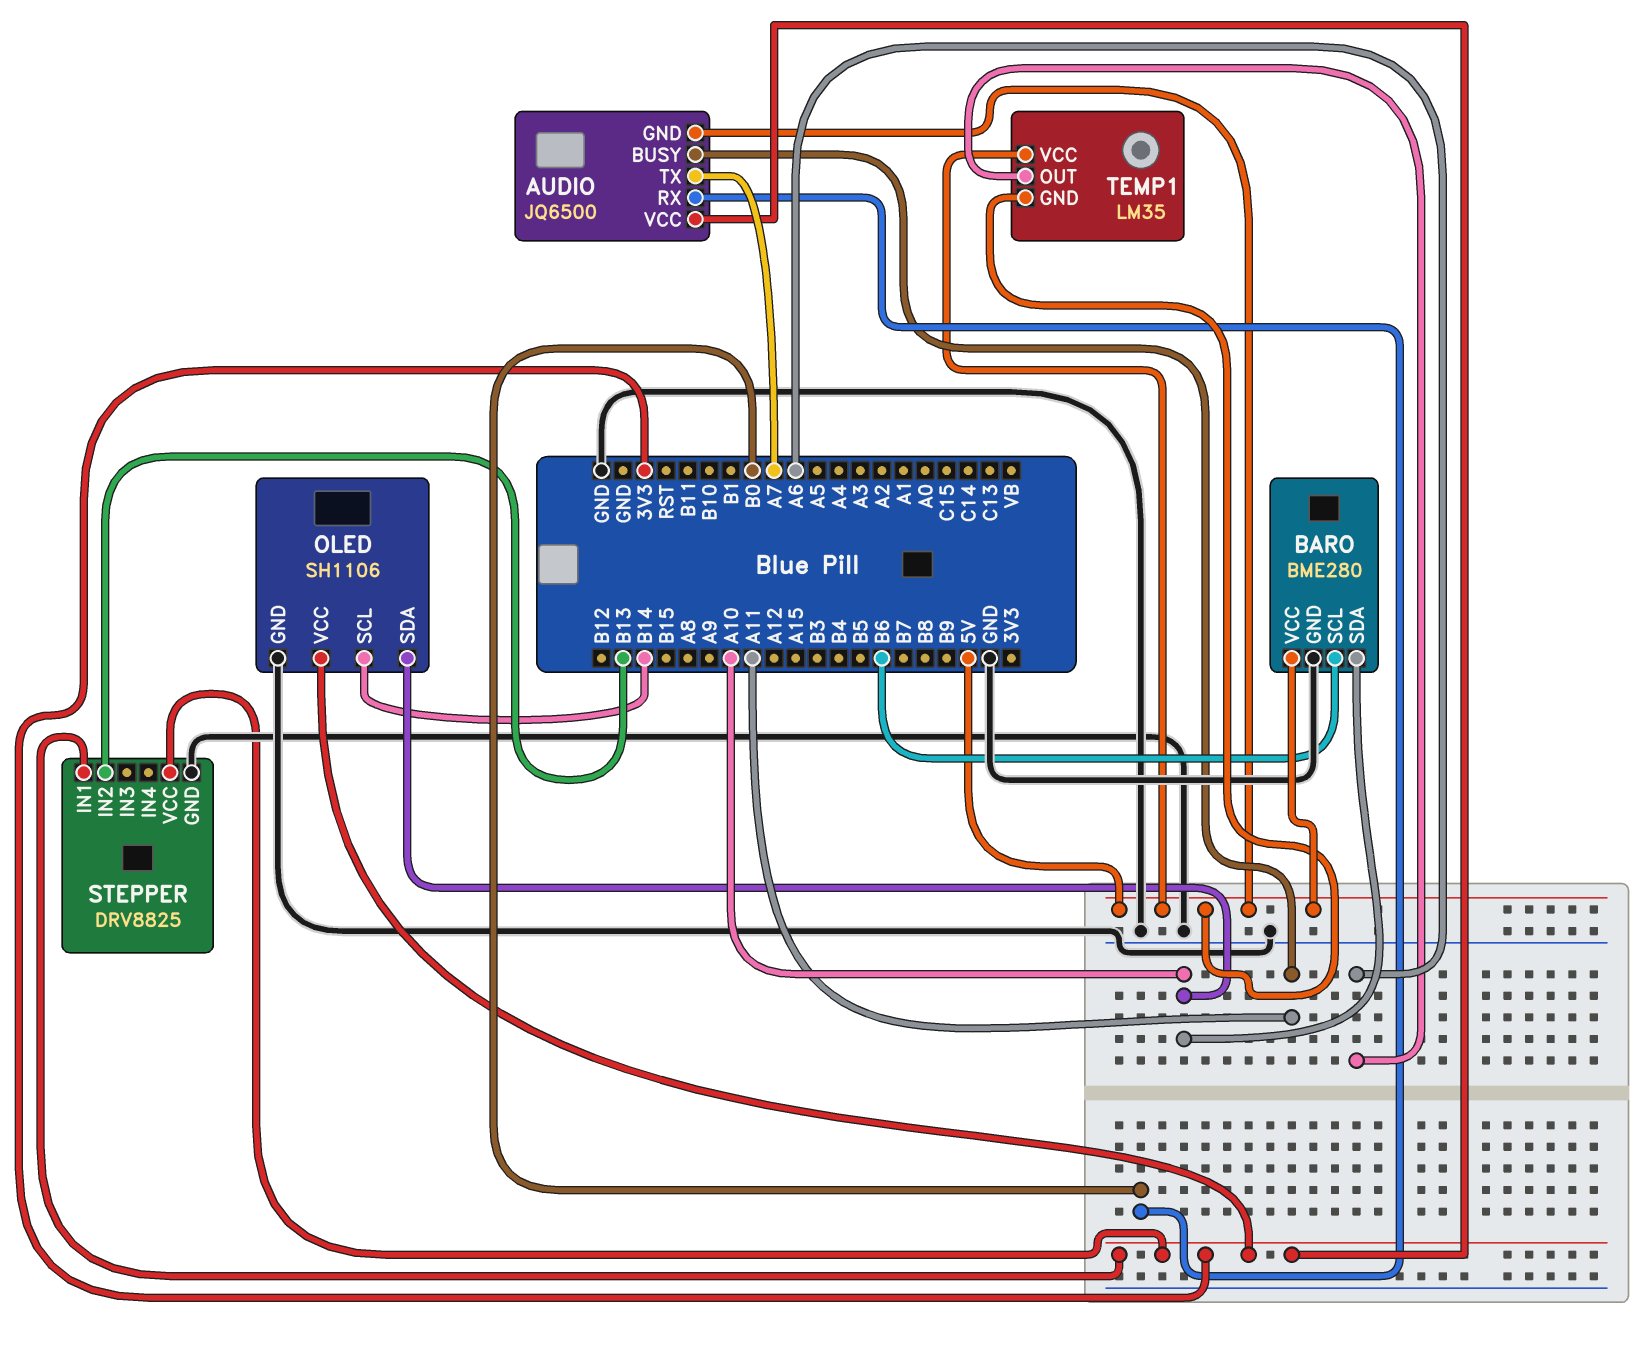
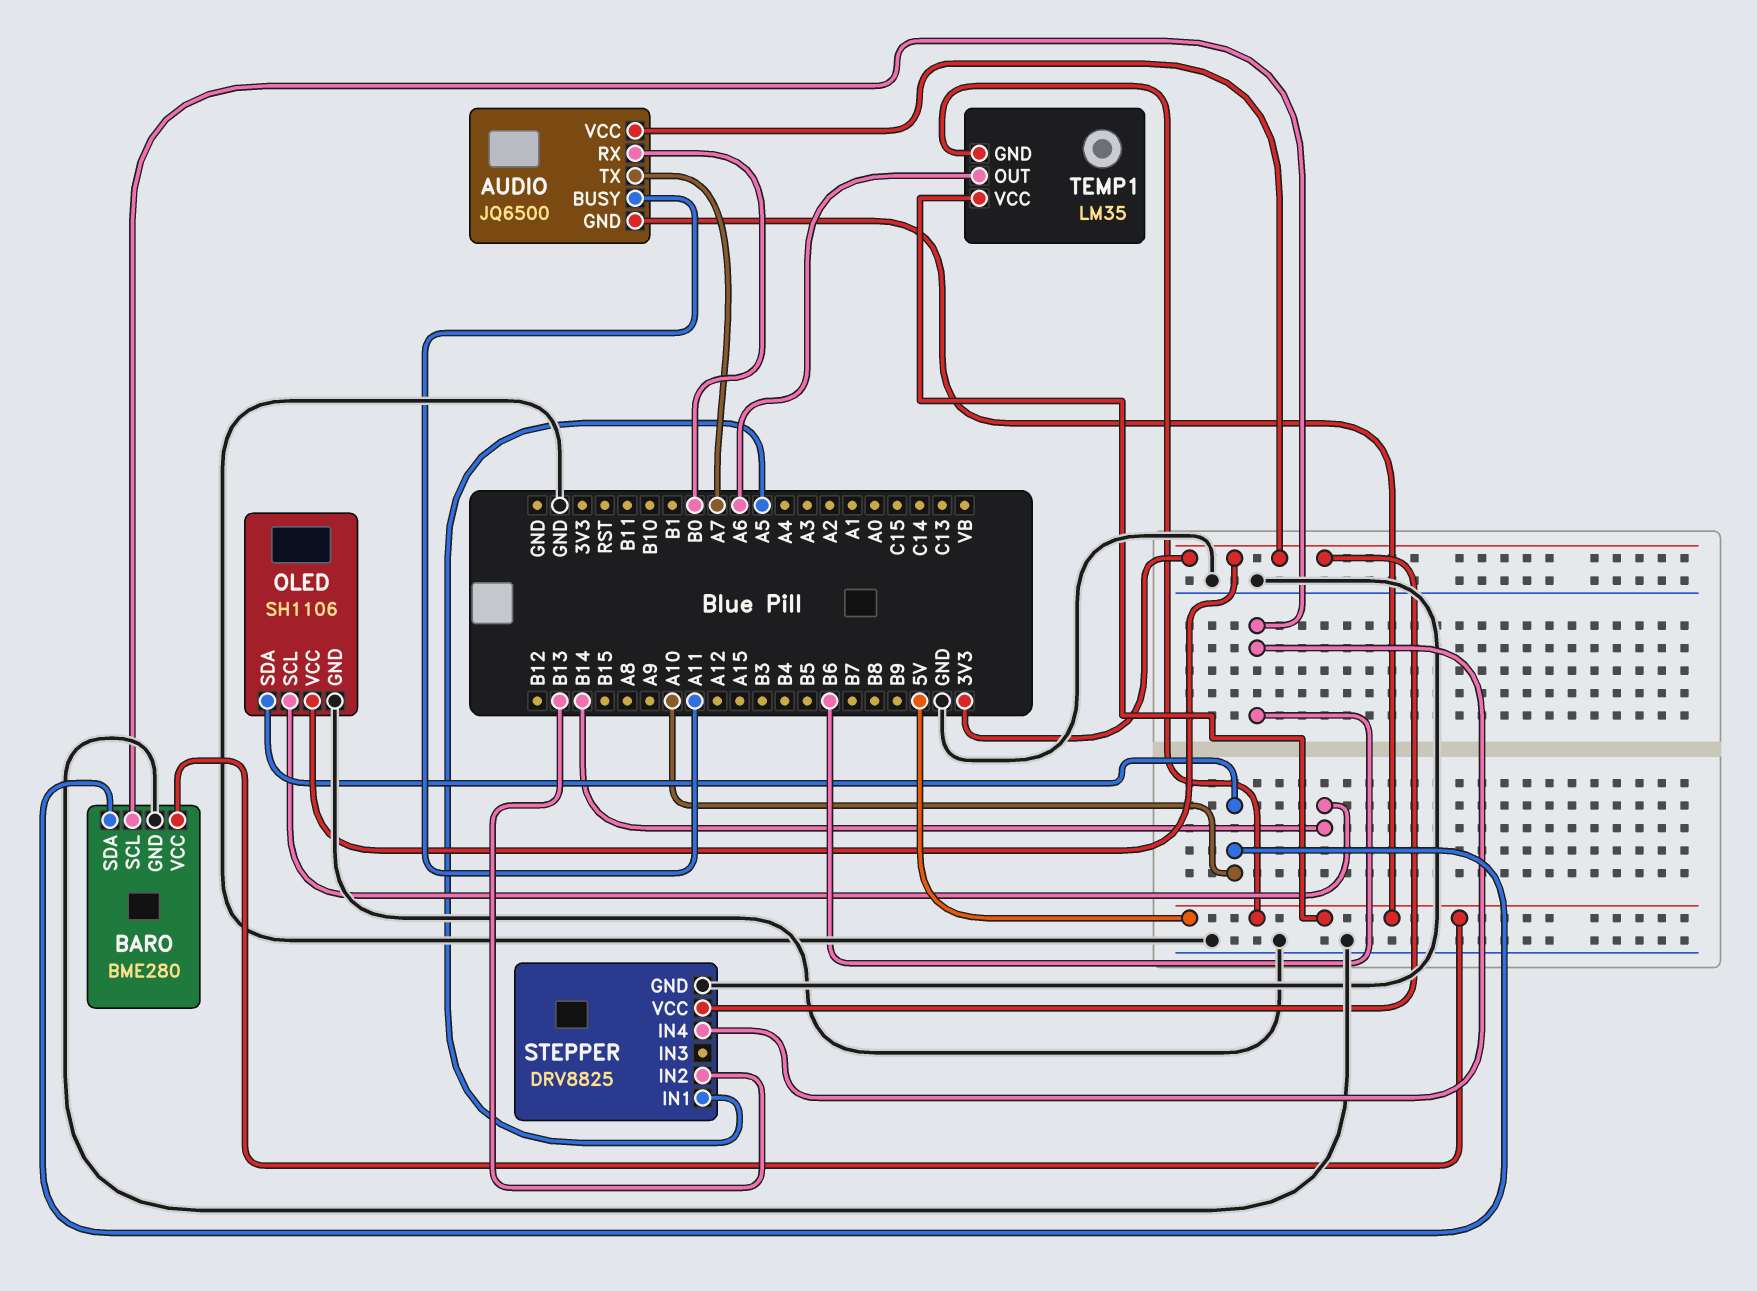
STEPPER pin IN1: 3V3 -> A5
STEPPER pin IN4: none -> B6

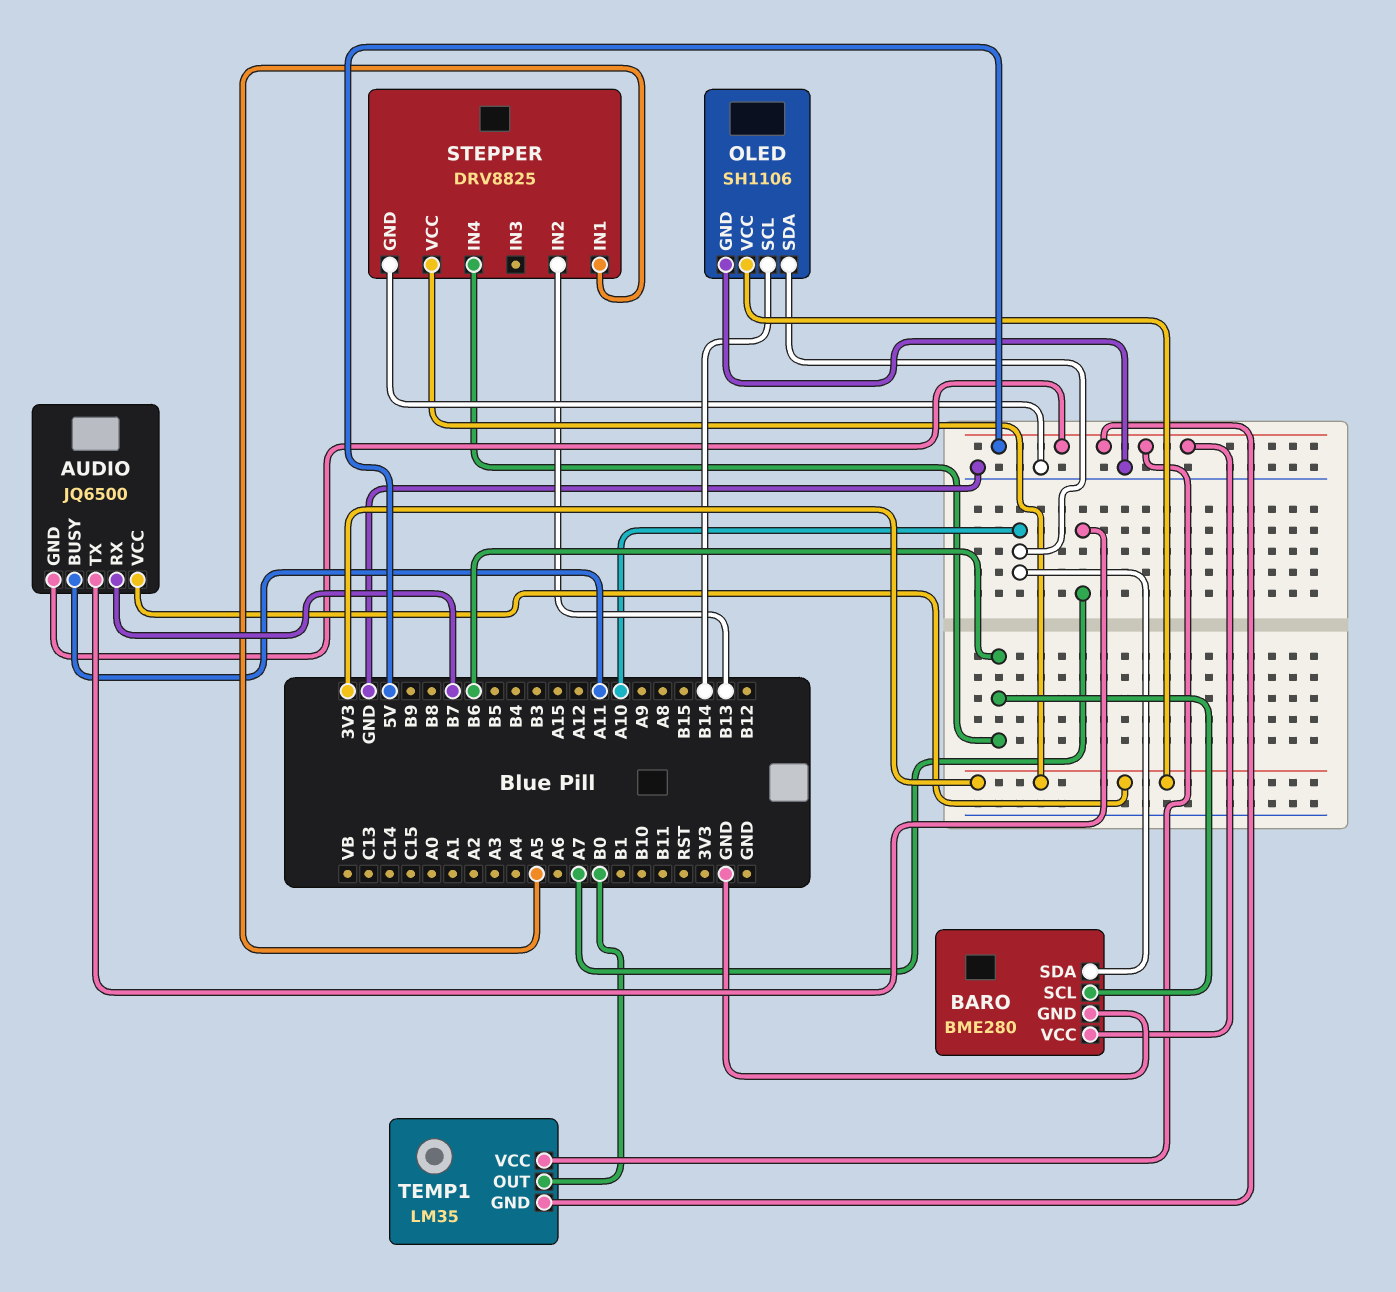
AUDIO pin RX: B0 -> B7
TEMP1 pin OUT: A6 -> B0

